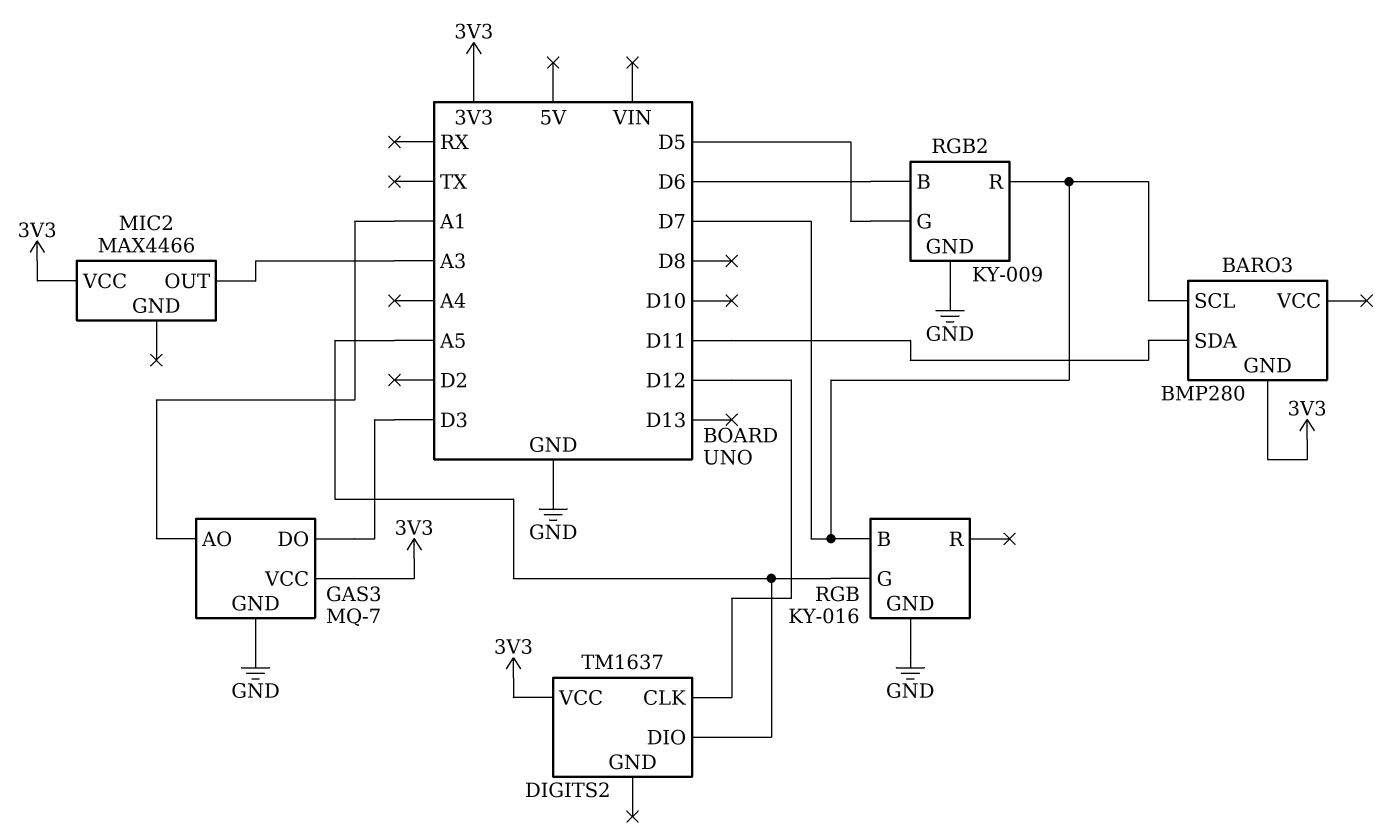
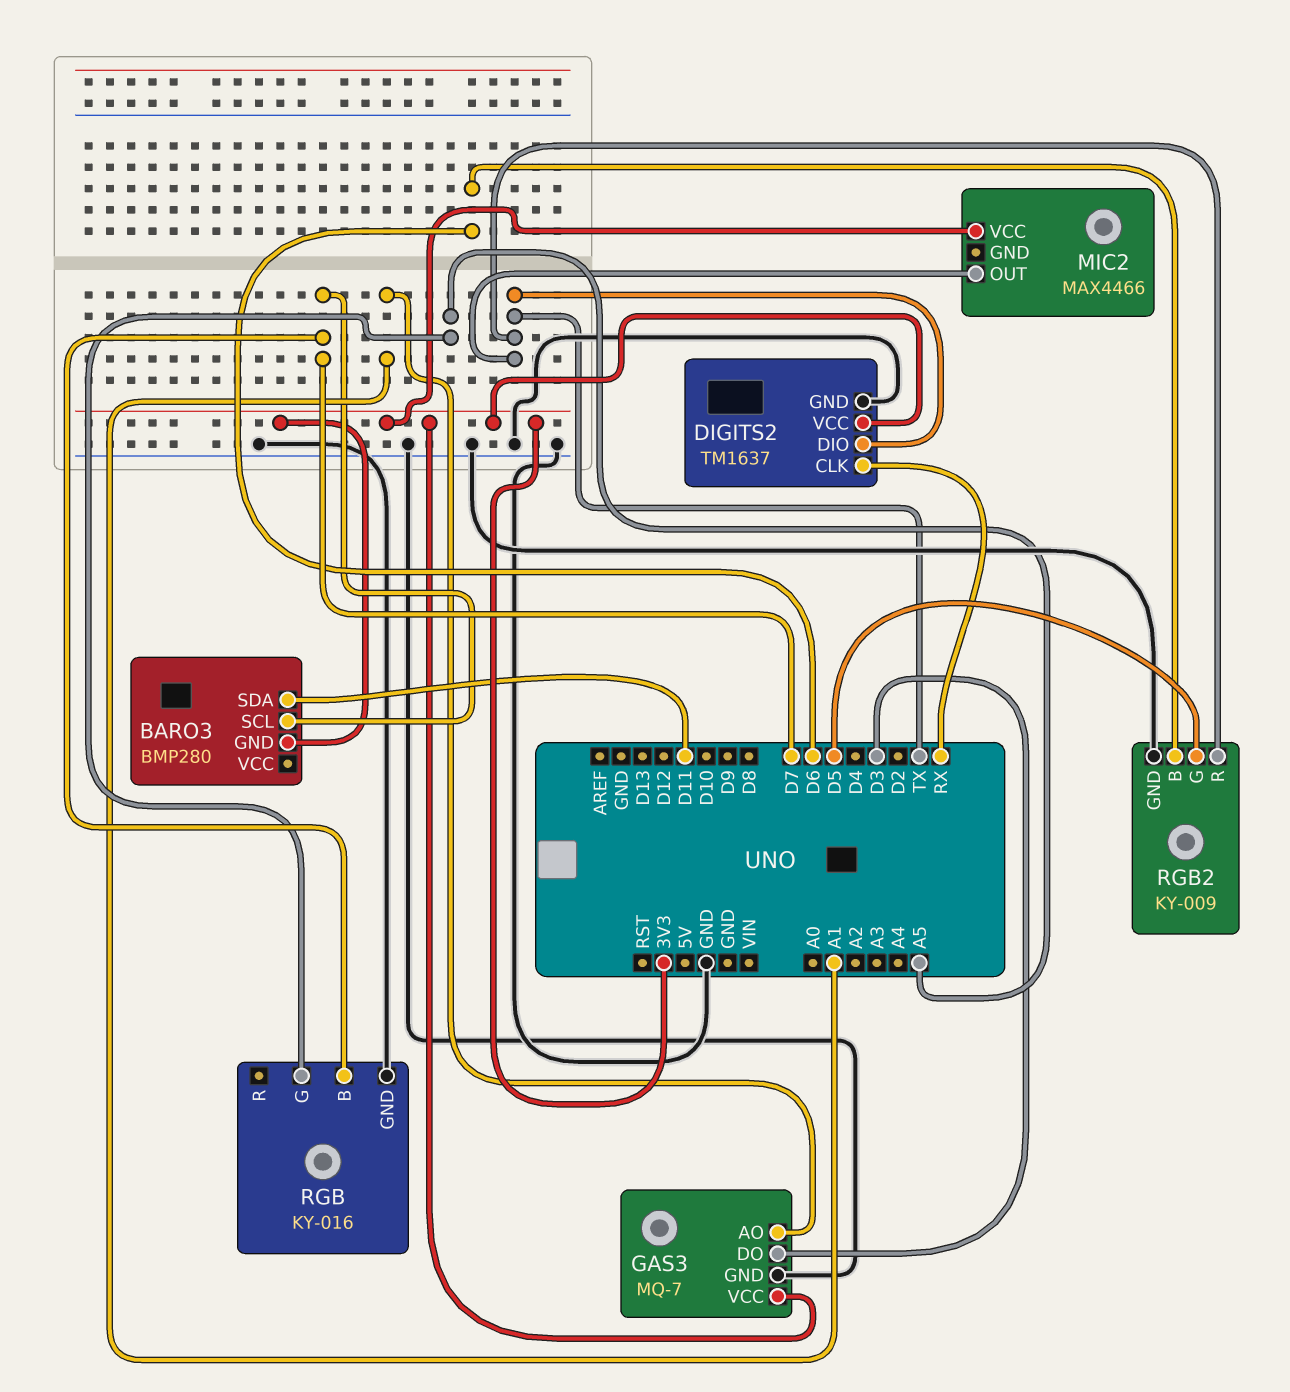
DIGITS2 pin CLK: D12 -> RX
DIGITS2 pin DIO: A5 -> TX
DIGITS2 pin GND: none -> GND
MIC2 pin OUT: A3 -> TX
RGB2 pin R: D7 -> TX

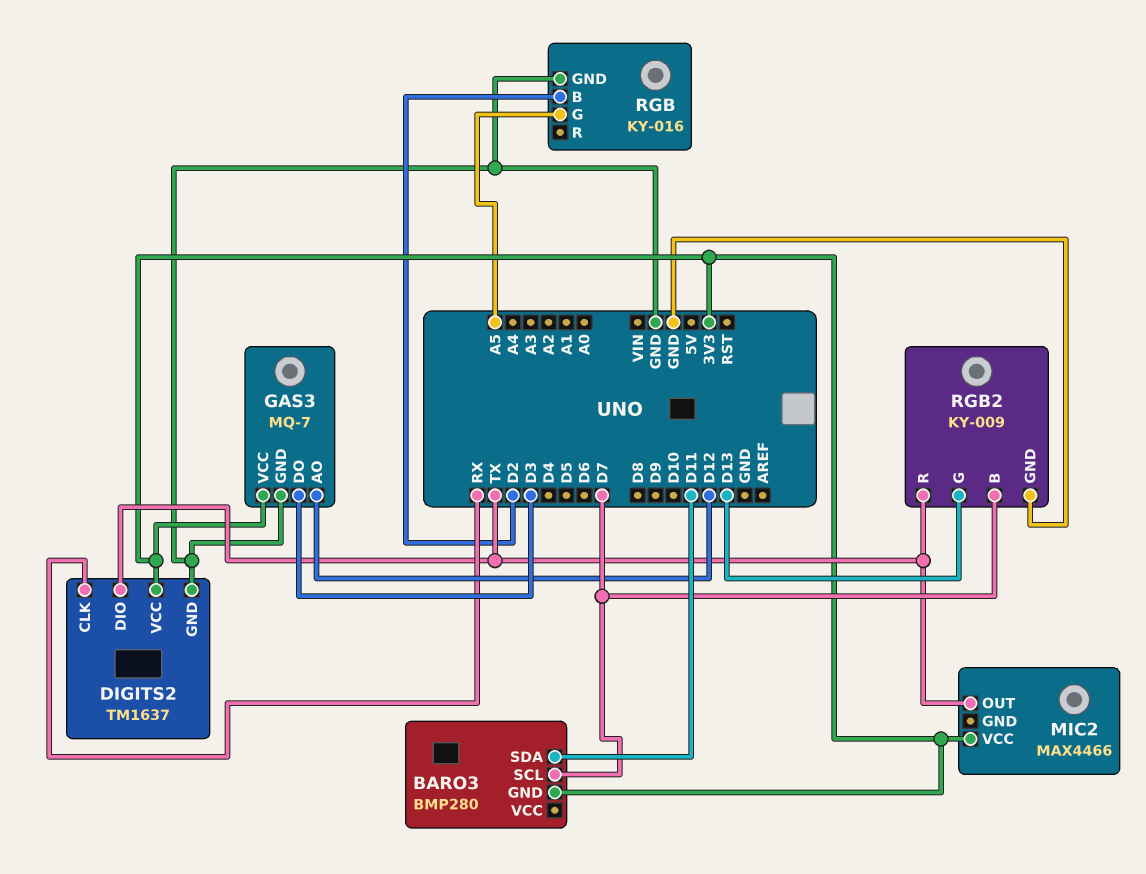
GAS3 pin AO: A1 -> D12
RGB pin B: D7 -> D2
RGB2 pin B: D6 -> D7
RGB2 pin G: D5 -> D13

